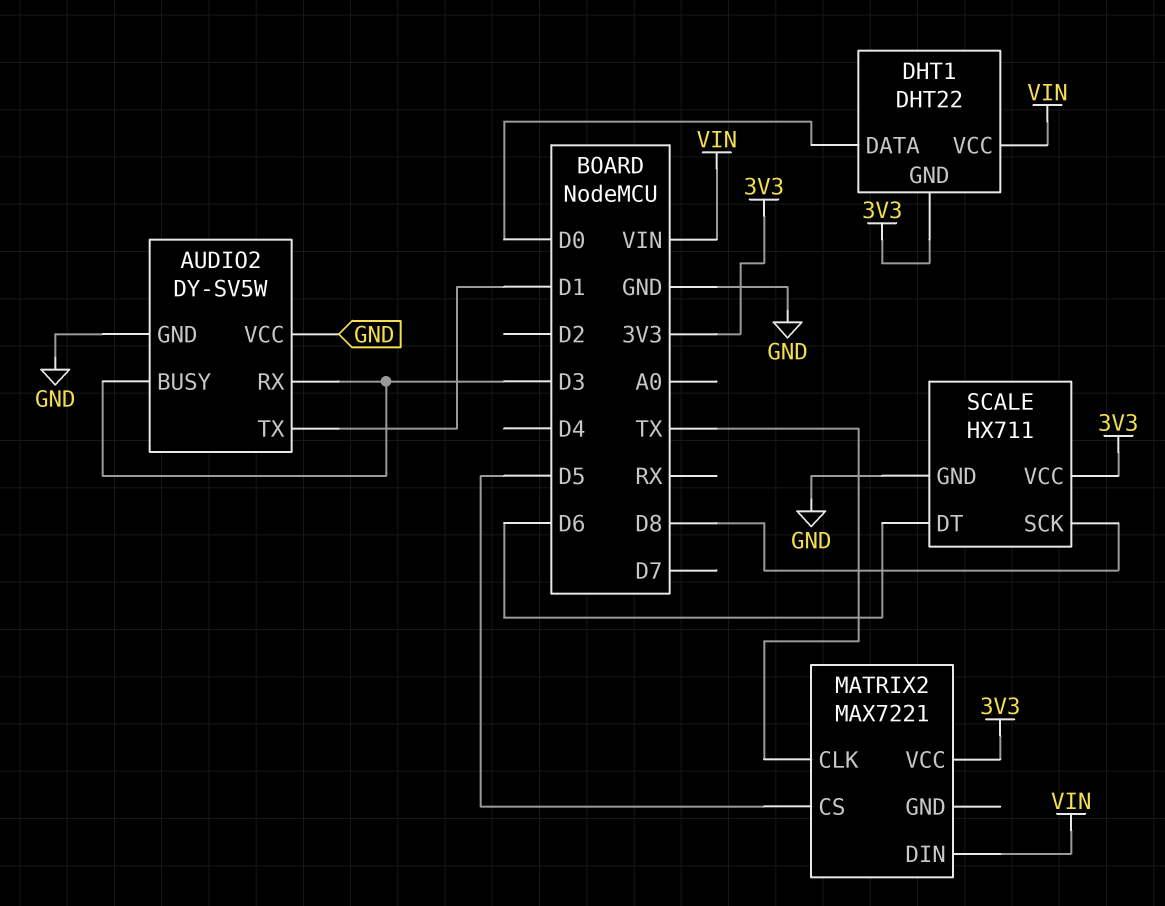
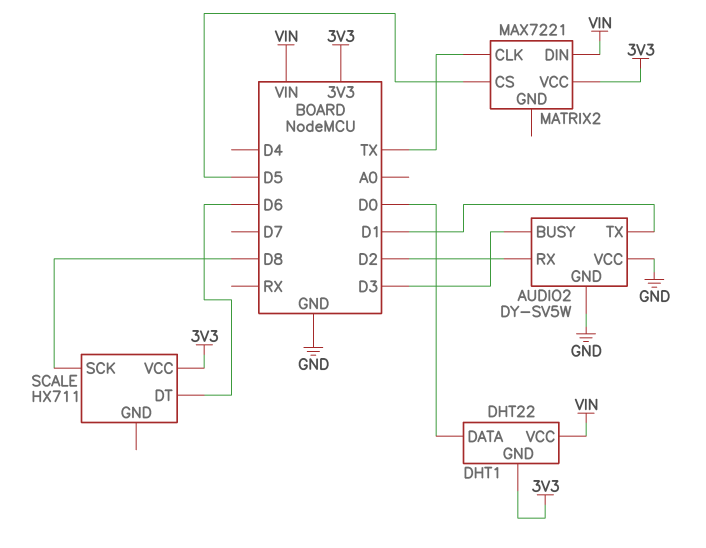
AUDIO2 pin RX: D3 -> D2
SCALE pin GND: GND -> none

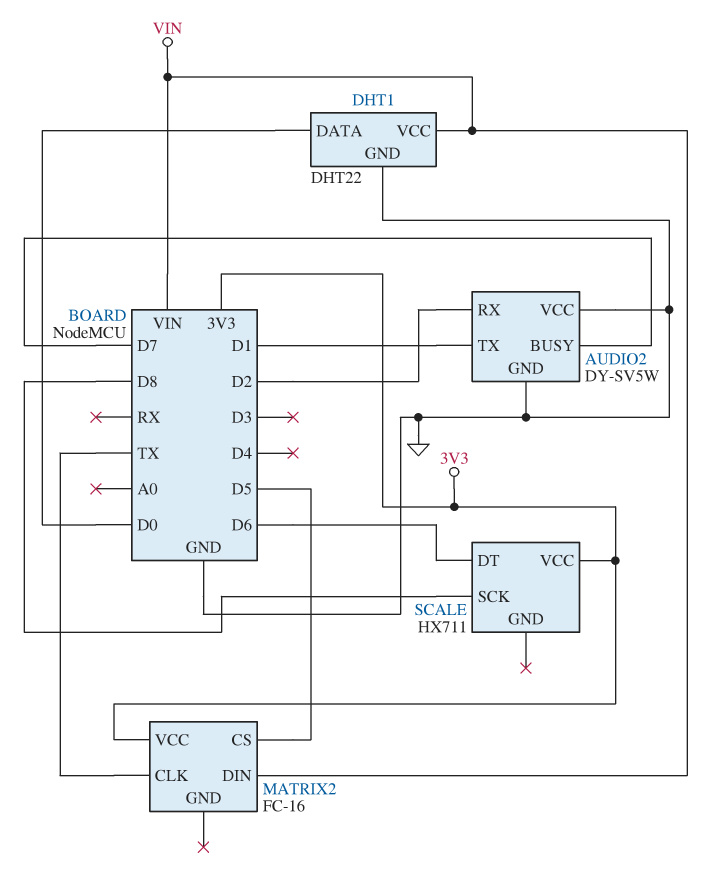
AUDIO2 pin BUSY: D3 -> D7
DHT1 pin GND: 3V3 -> GND
MATRIX2: MAX7221 -> FC-16

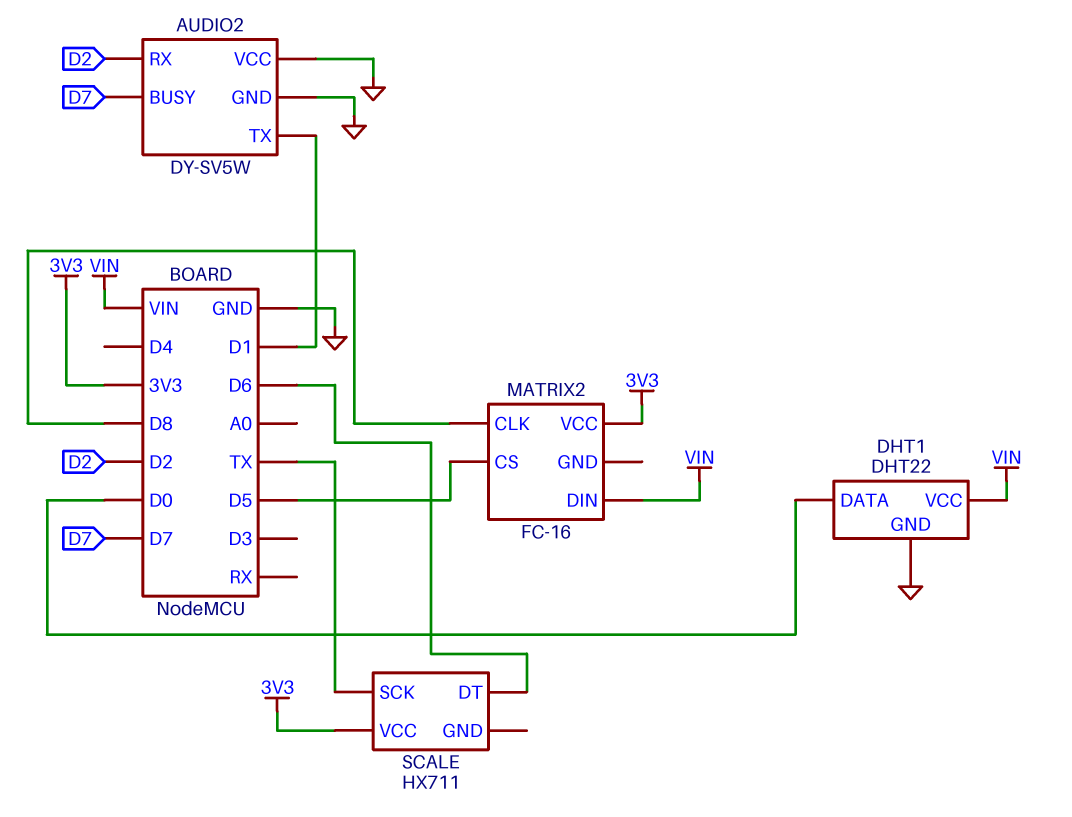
MATRIX2 pin CLK: TX -> D8
SCALE pin SCK: D8 -> TX

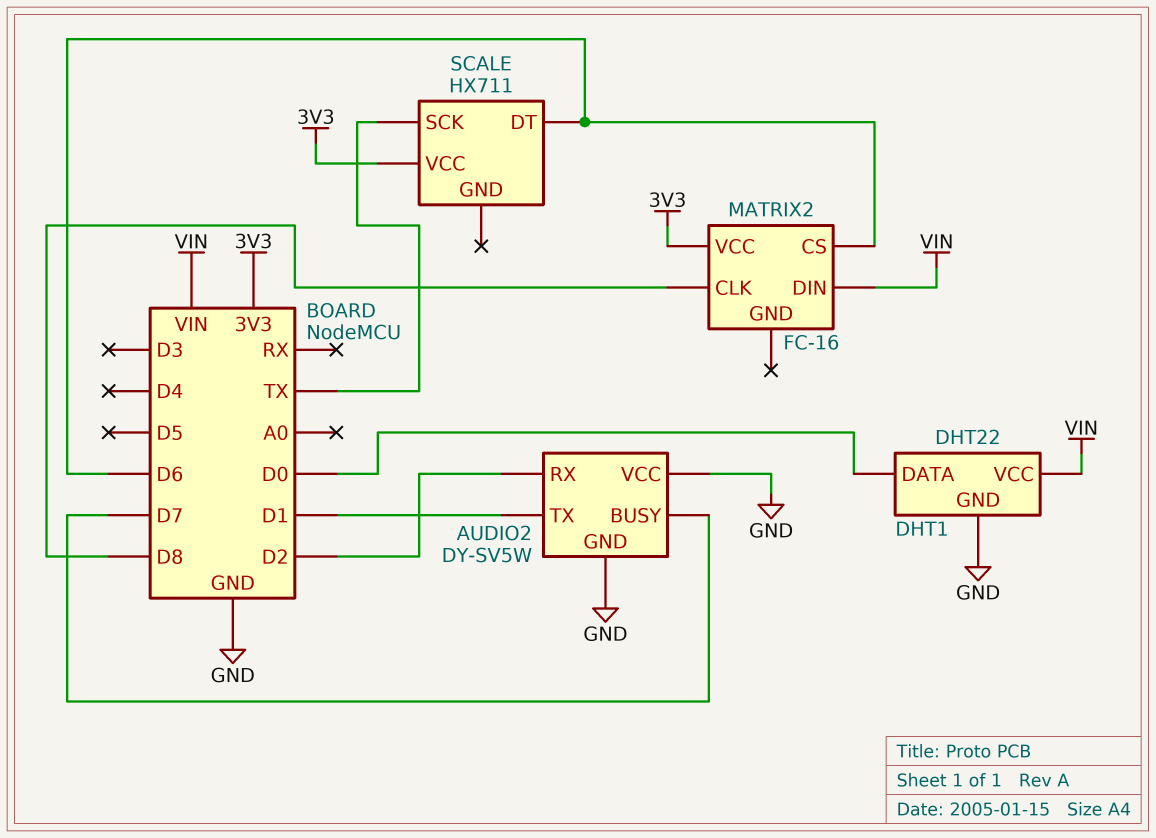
MATRIX2 pin CS: D5 -> D6

